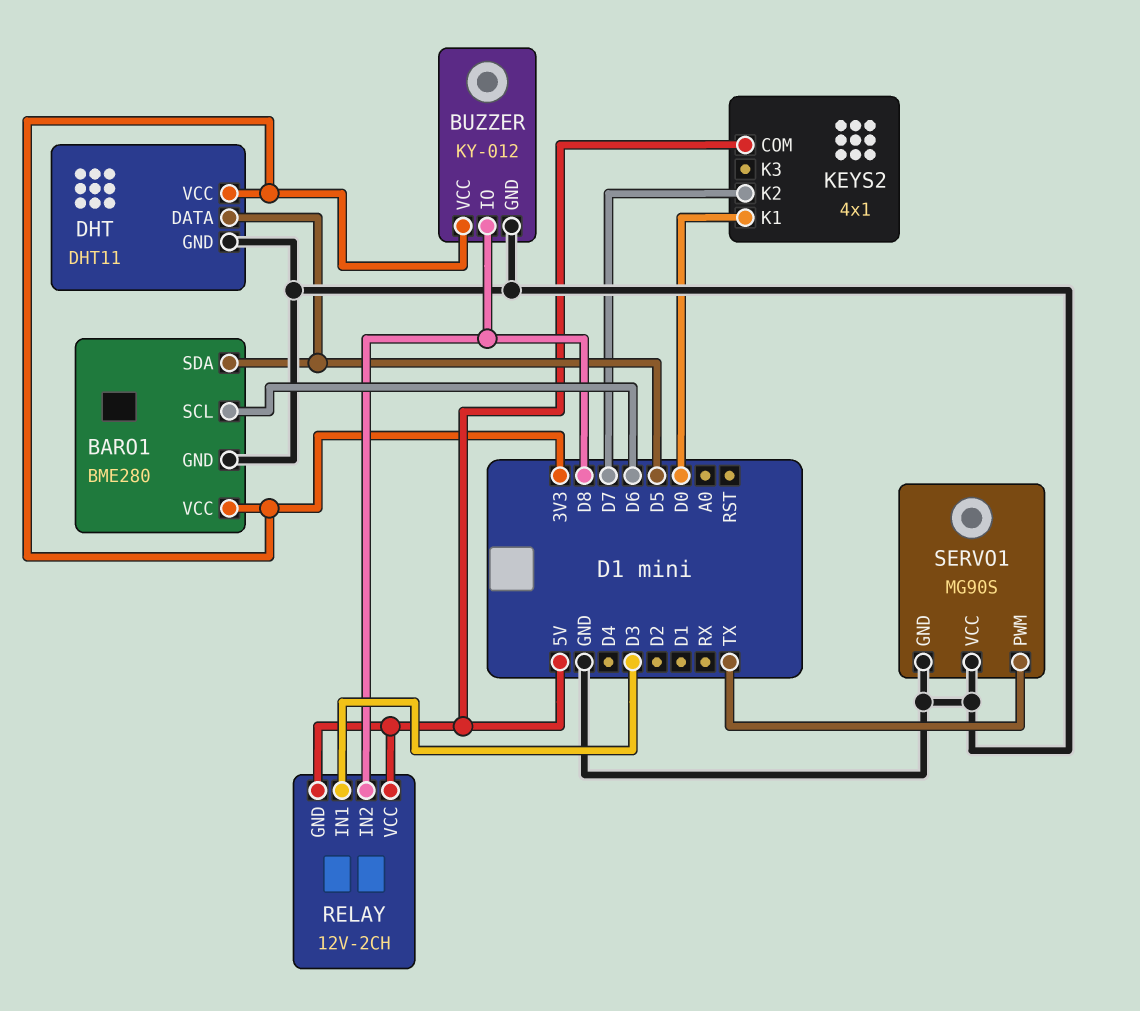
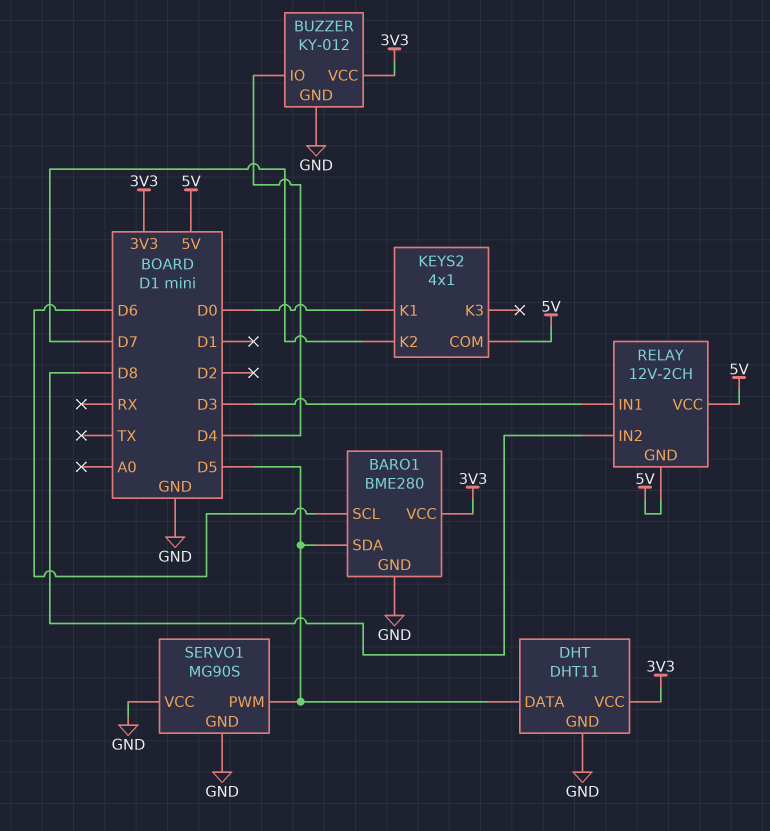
BUZZER pin IO: D8 -> D4
SERVO1 pin PWM: TX -> D5

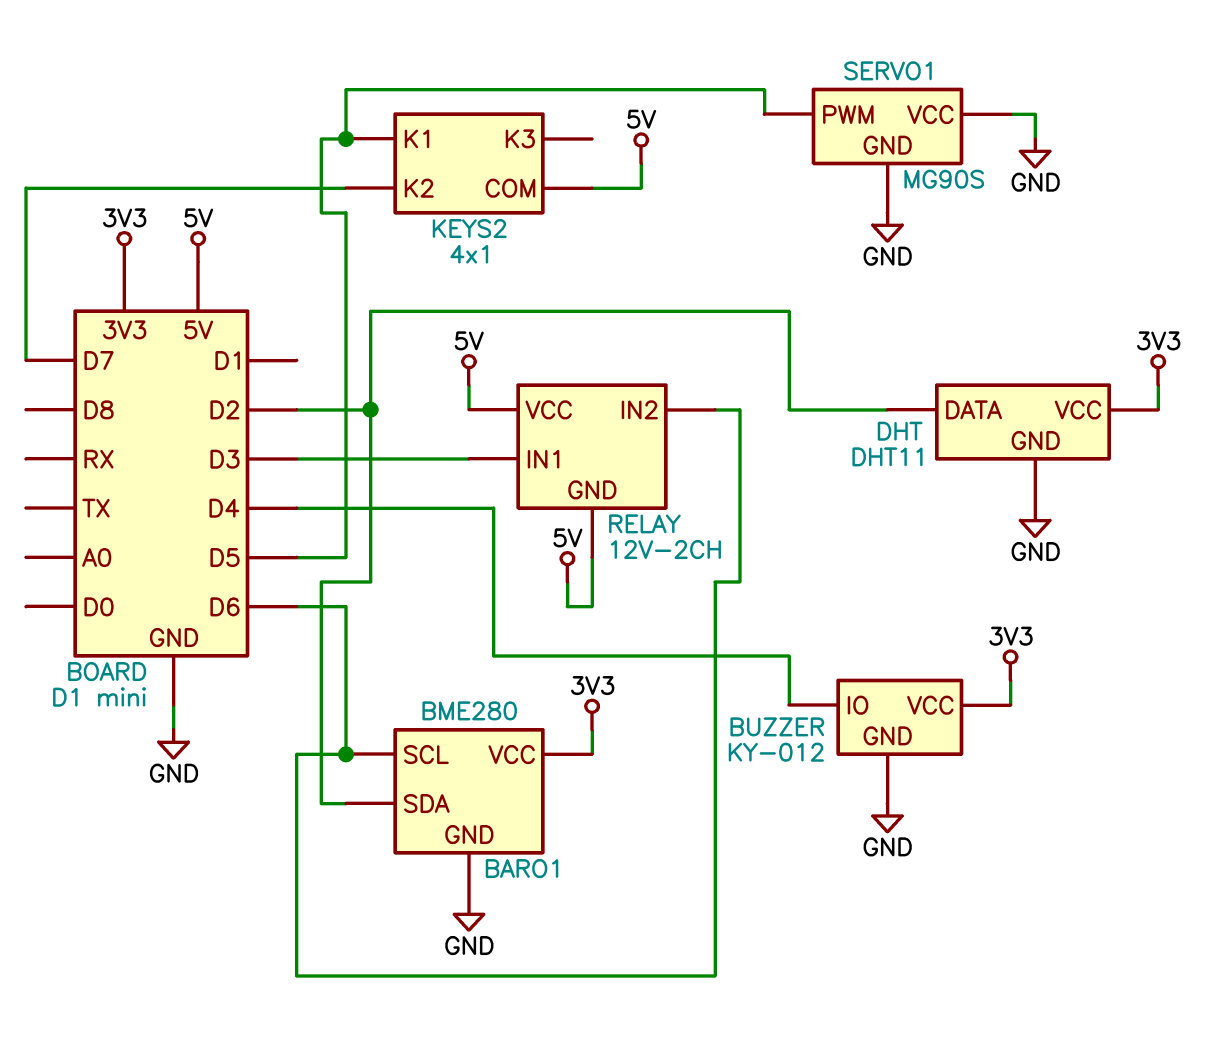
BARO1 pin SDA: D5 -> D2
DHT pin DATA: D5 -> D2
KEYS2 pin K1: D0 -> D5
RELAY pin IN2: D8 -> D6

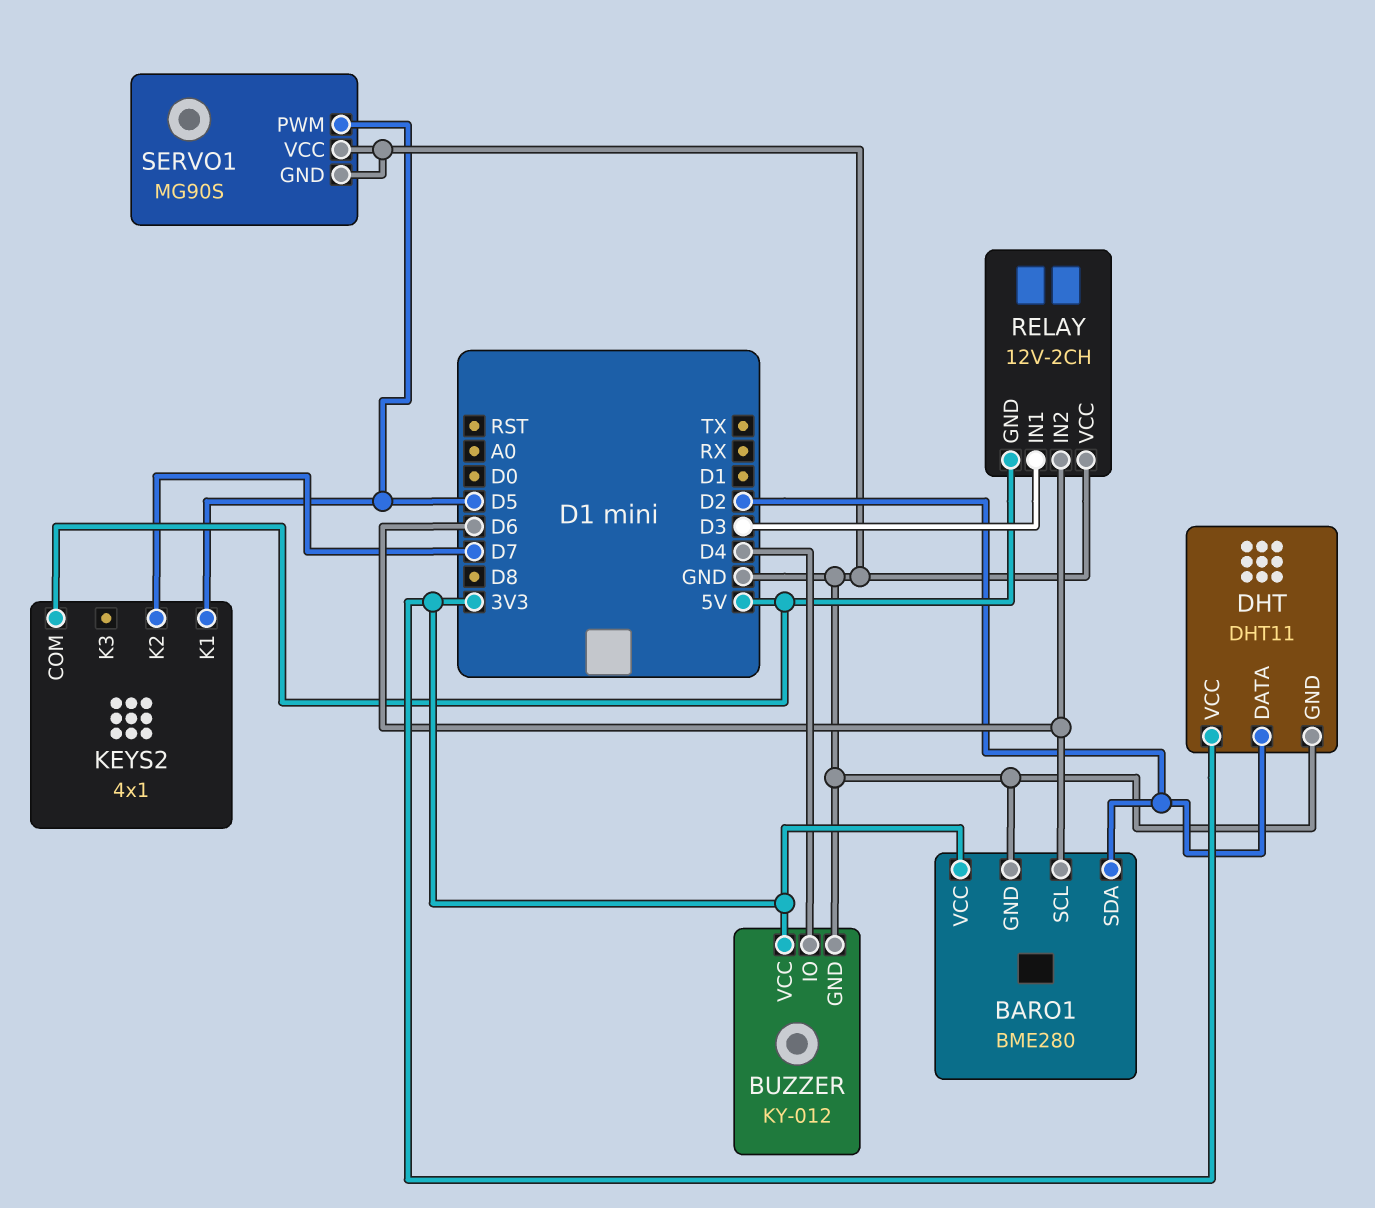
RELAY pin VCC: 5V -> GND

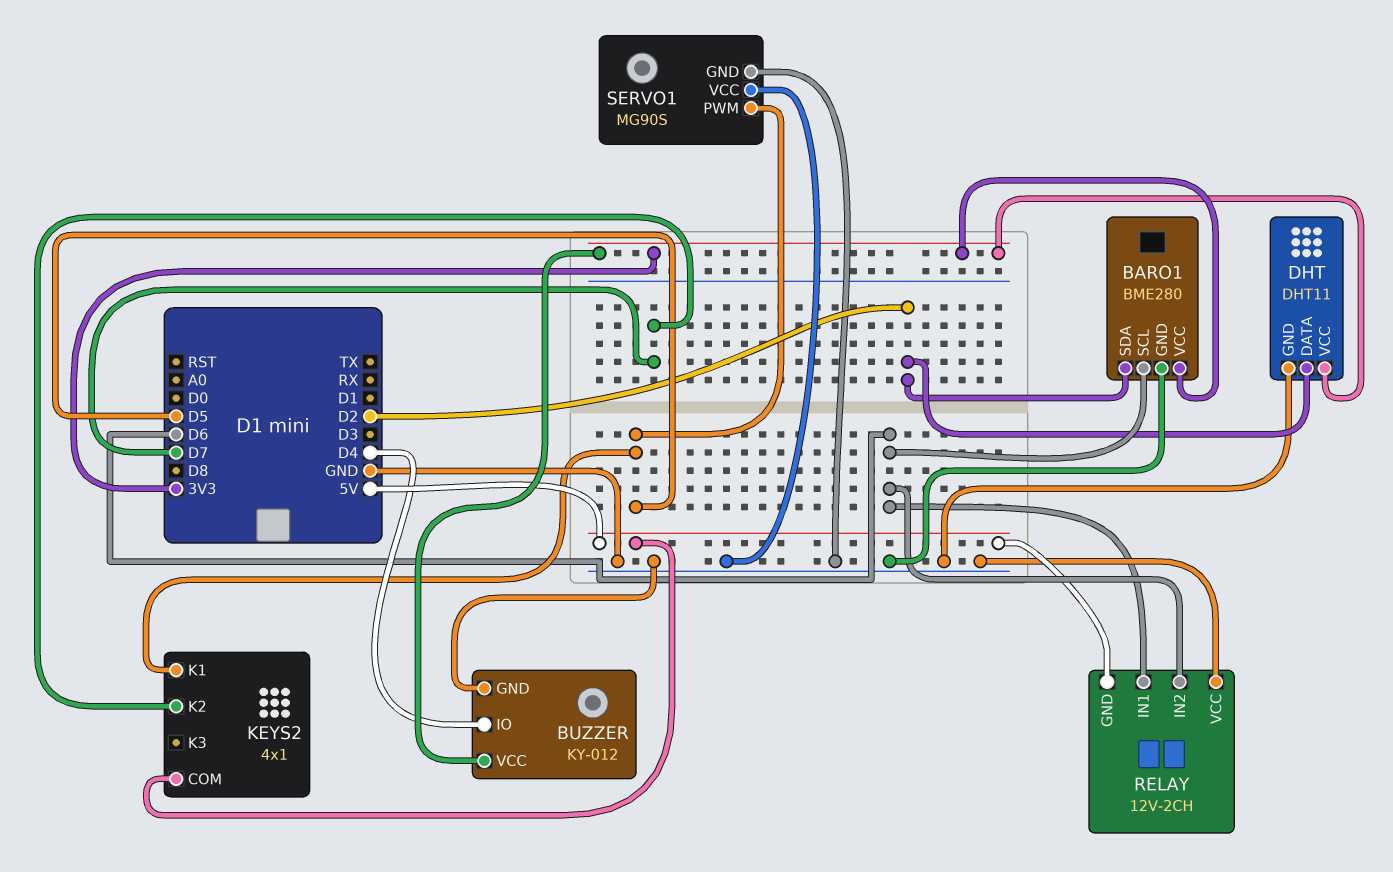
RELAY pin IN1: D3 -> D6

